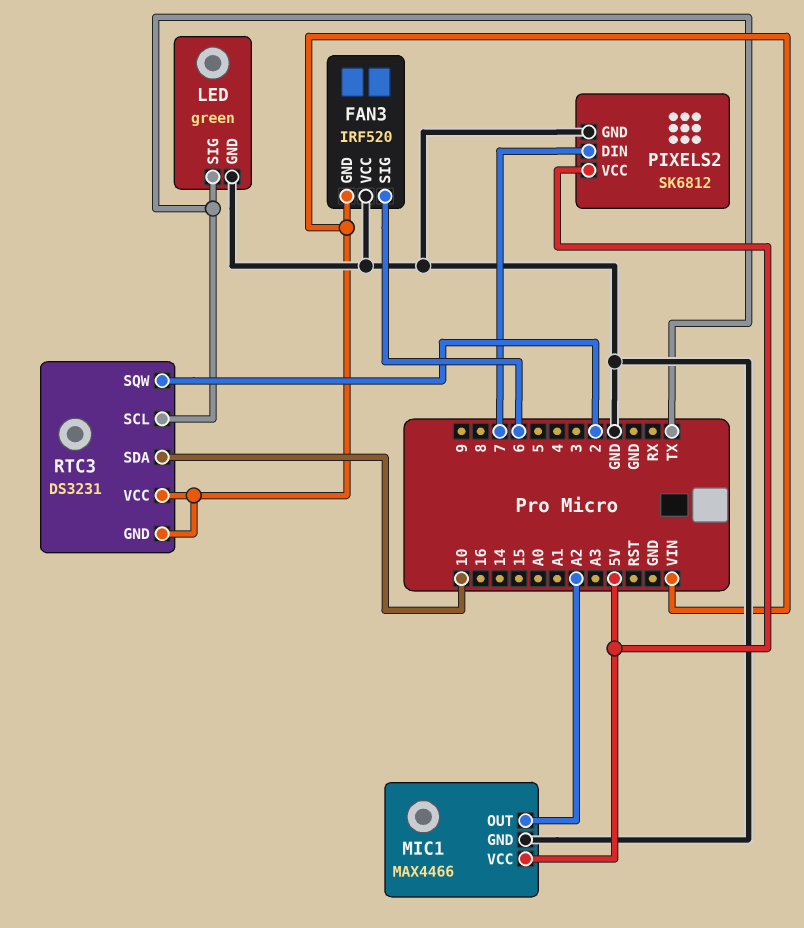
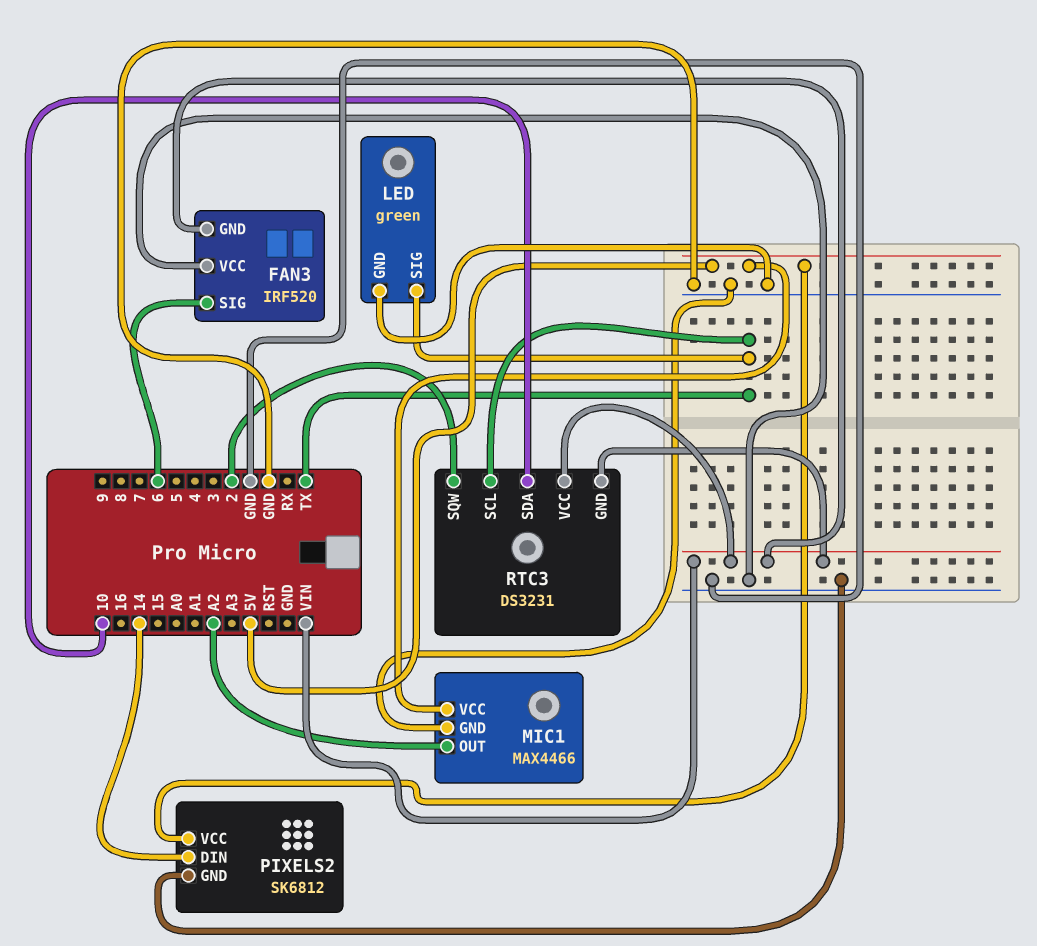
PIXELS2 pin DIN: 7 -> 14

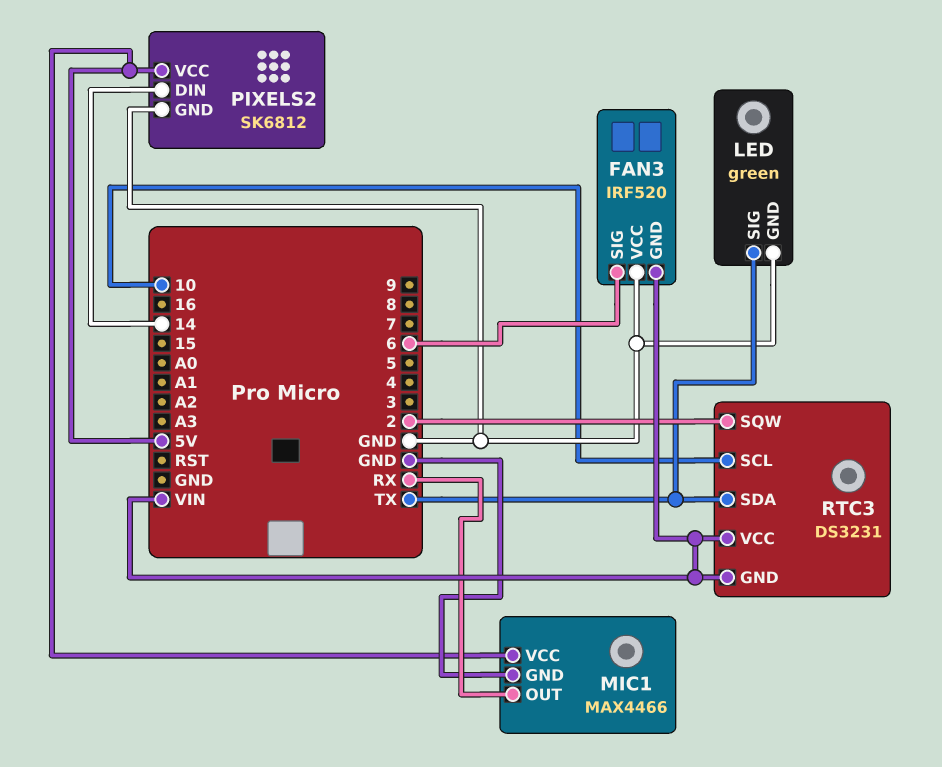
MIC1 pin OUT: A2 -> RX
RTC3 pin SCL: TX -> 10
RTC3 pin SDA: 10 -> TX

